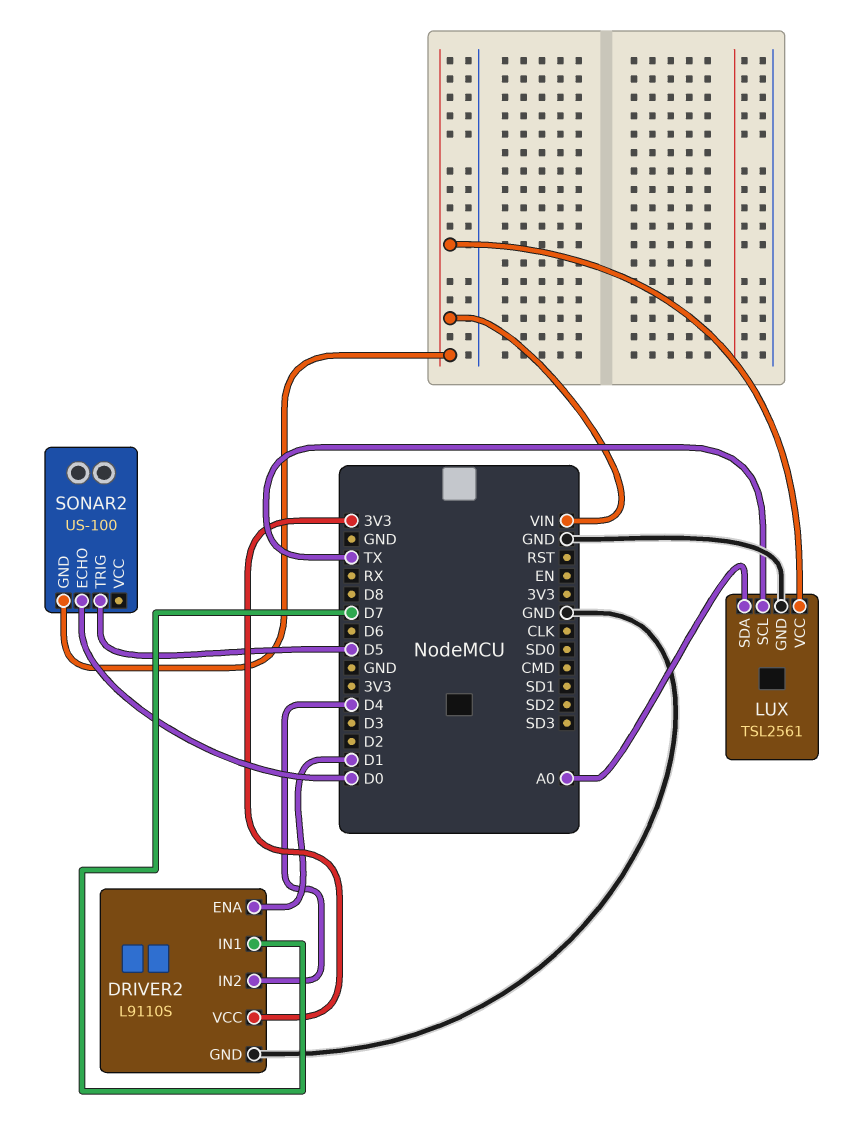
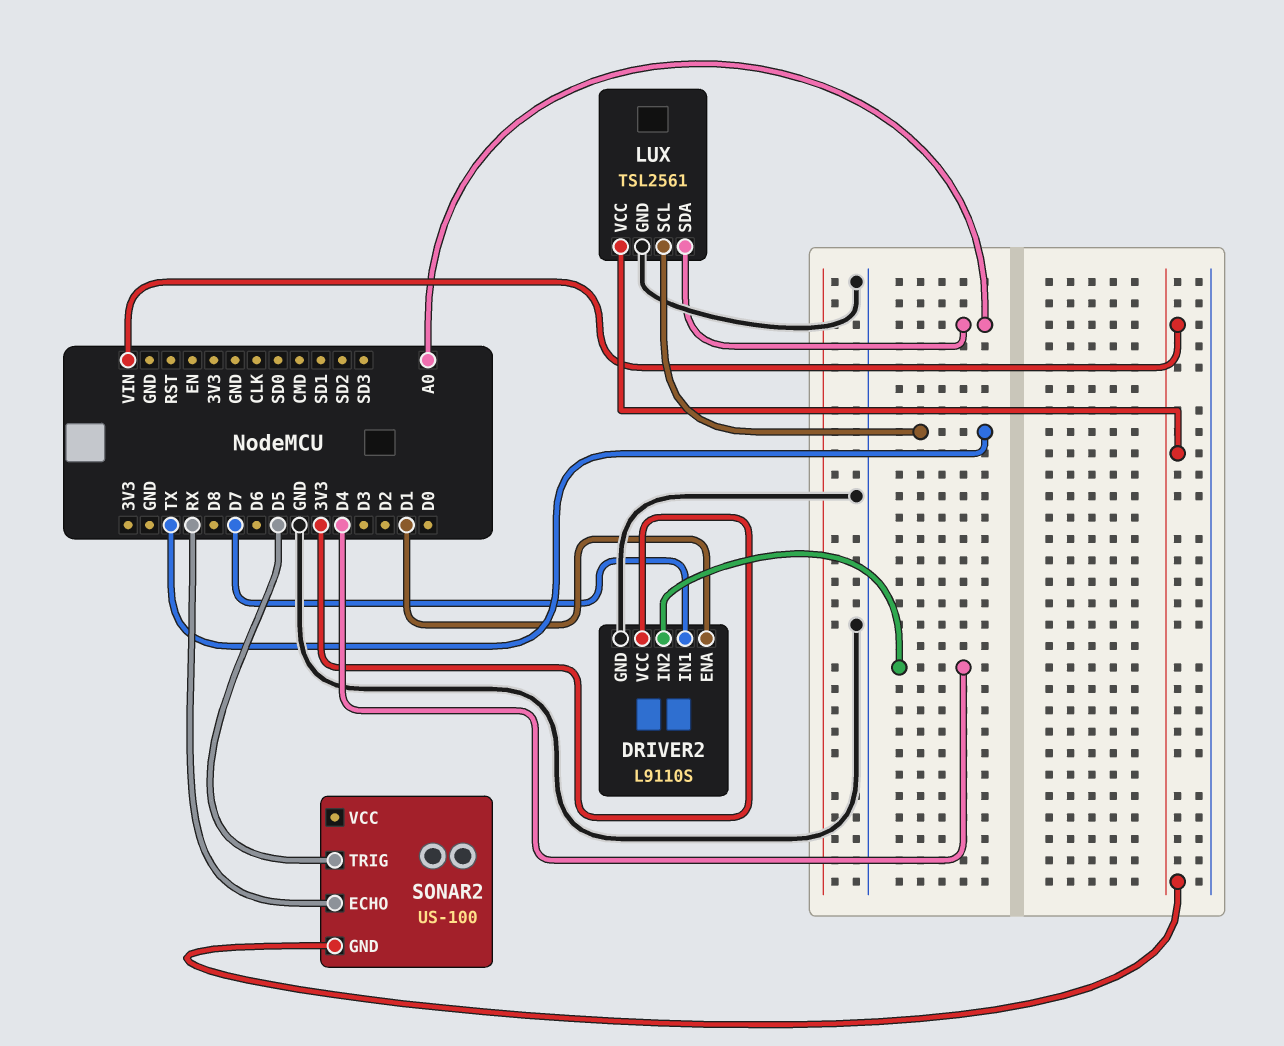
SONAR2 pin ECHO: D0 -> RX

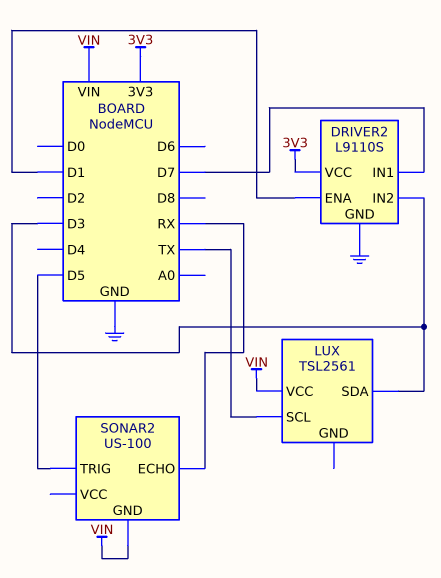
DRIVER2 pin IN2: D4 -> D3
LUX pin GND: GND -> none
LUX pin SDA: A0 -> D3

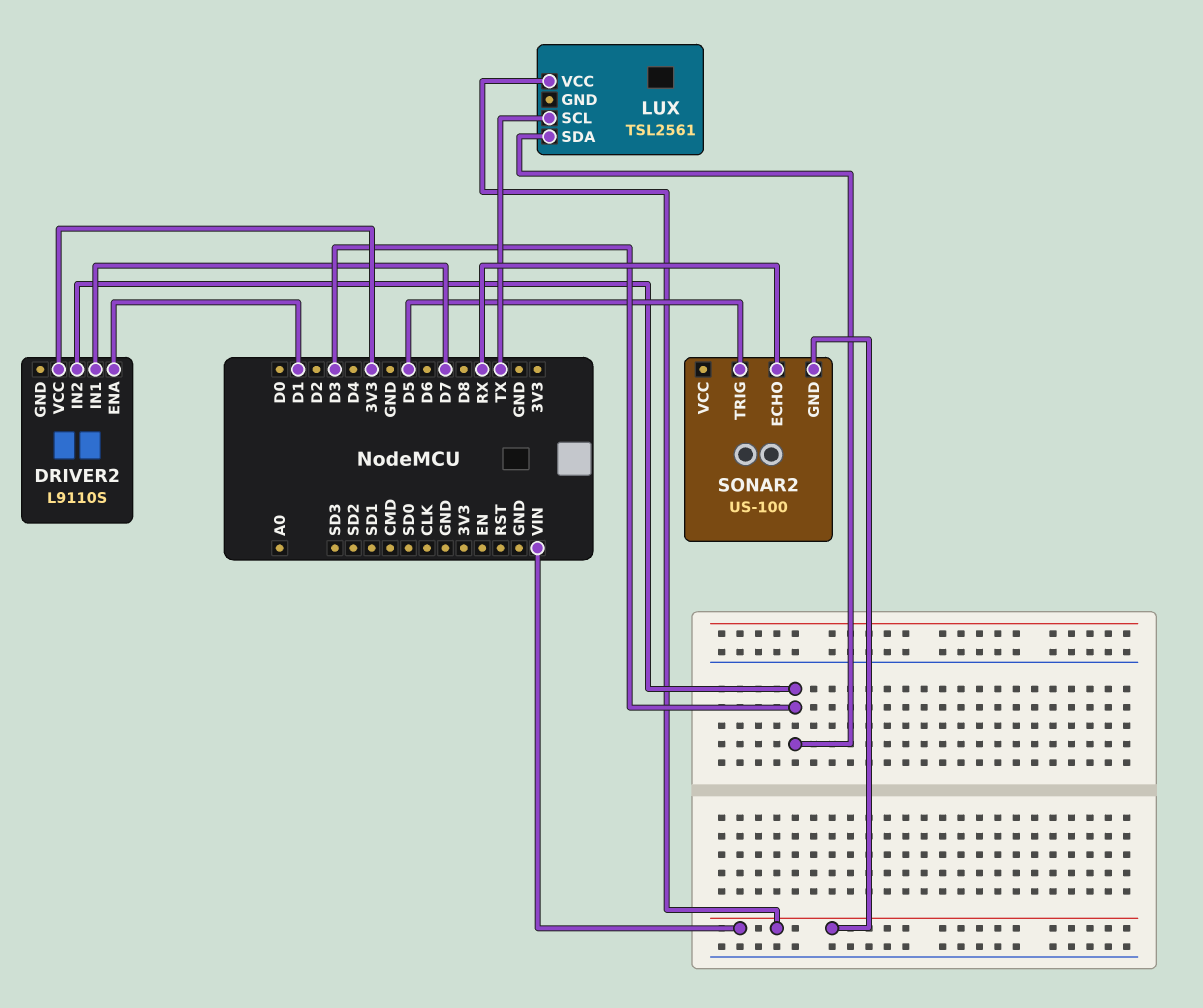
DRIVER2 pin GND: GND -> none

